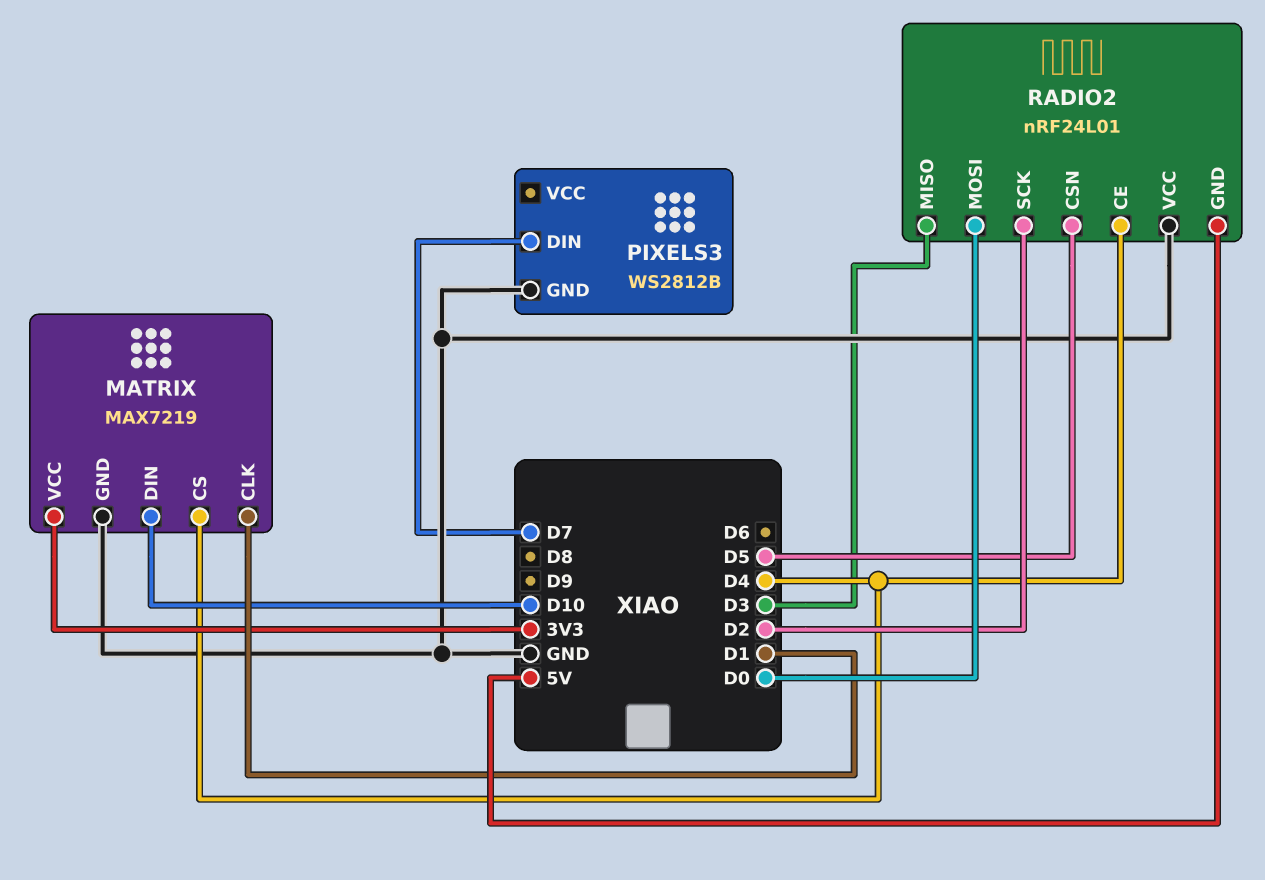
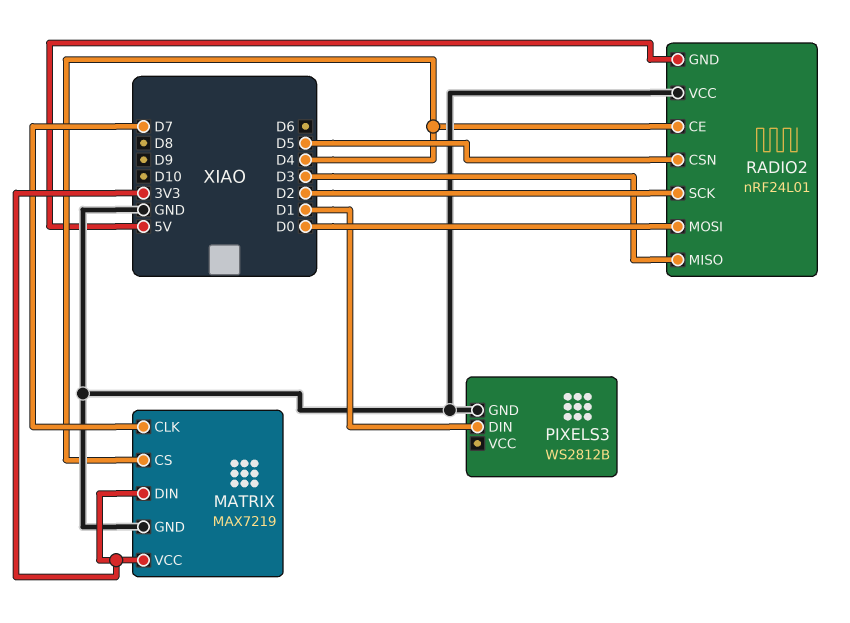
MATRIX pin CLK: D1 -> D7
MATRIX pin DIN: D10 -> 3V3
PIXELS3 pin DIN: D7 -> D1

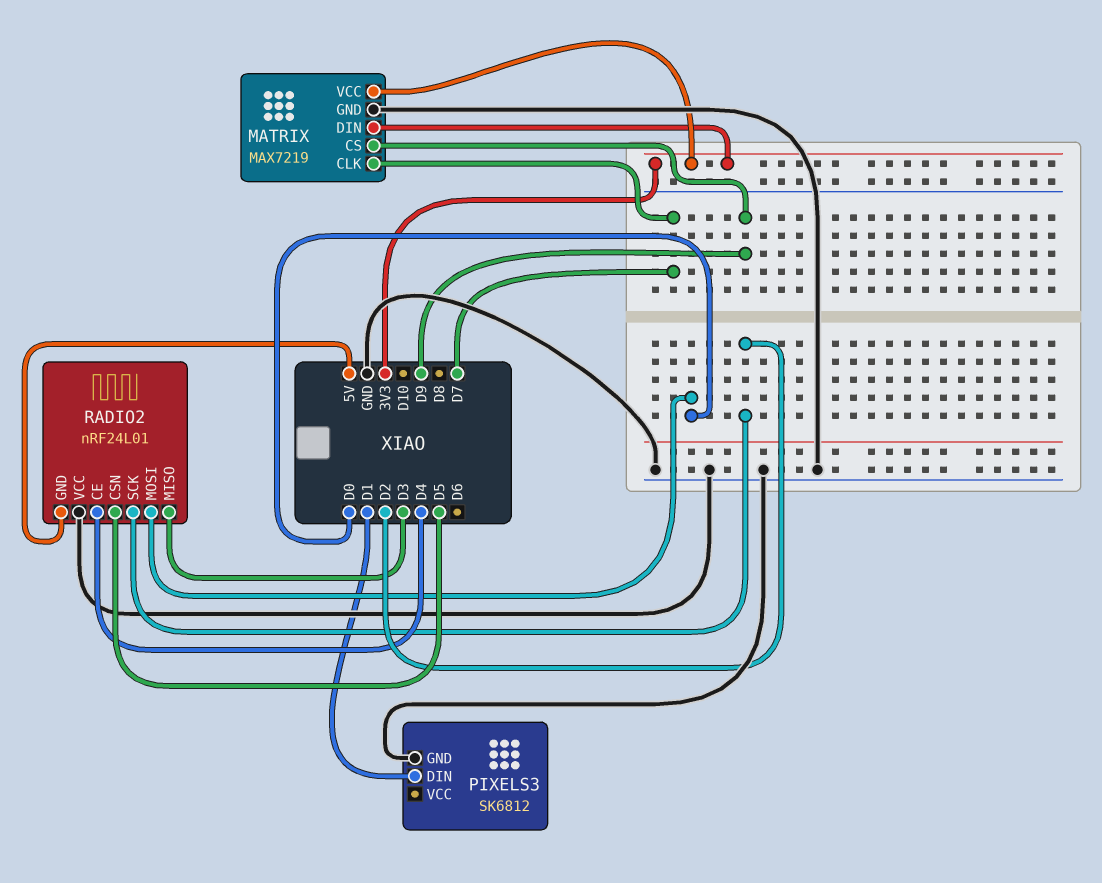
MATRIX pin CS: D4 -> D9
PIXELS3: WS2812B -> SK6812

